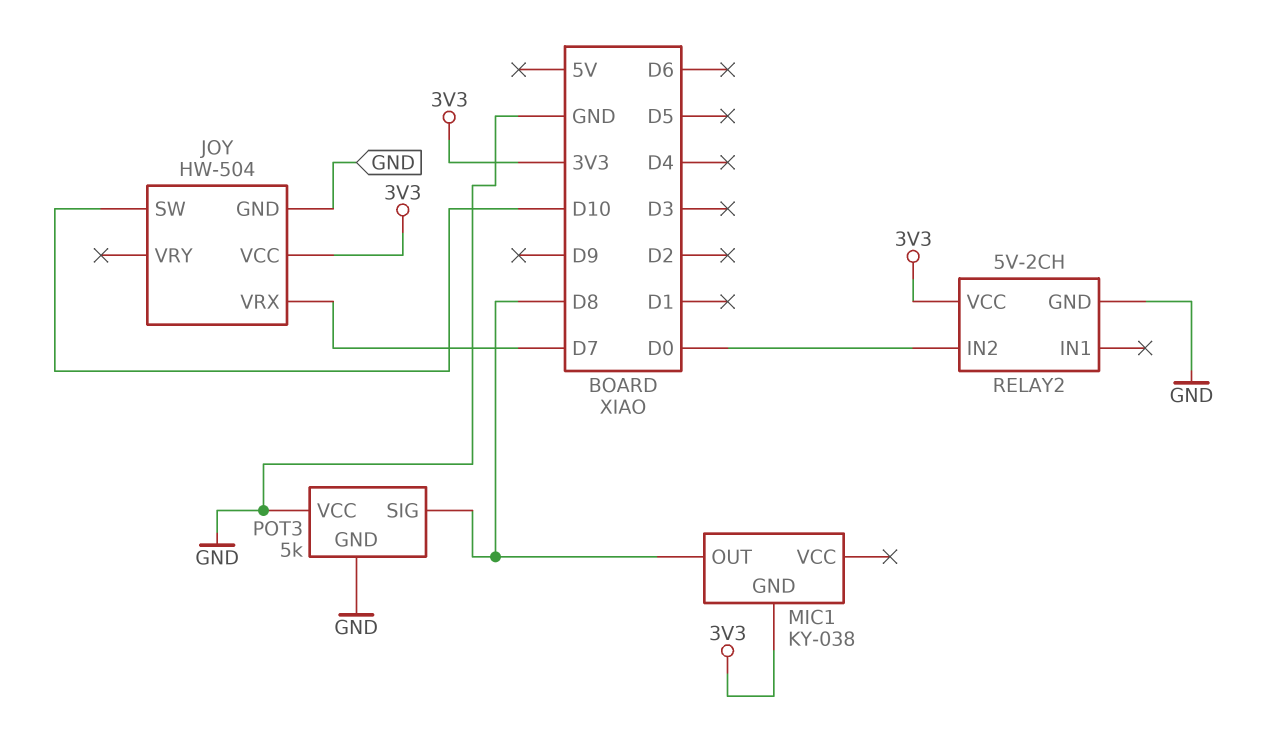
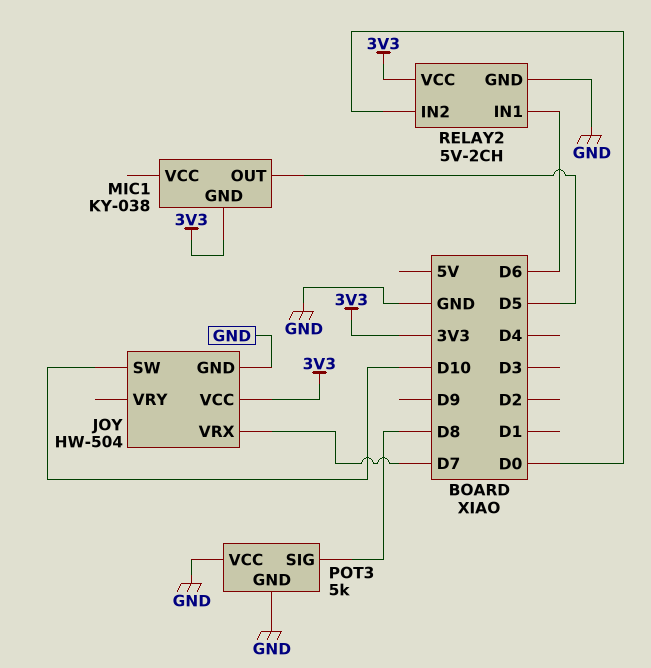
MIC1 pin OUT: D8 -> D5
RELAY2 pin IN1: none -> D6

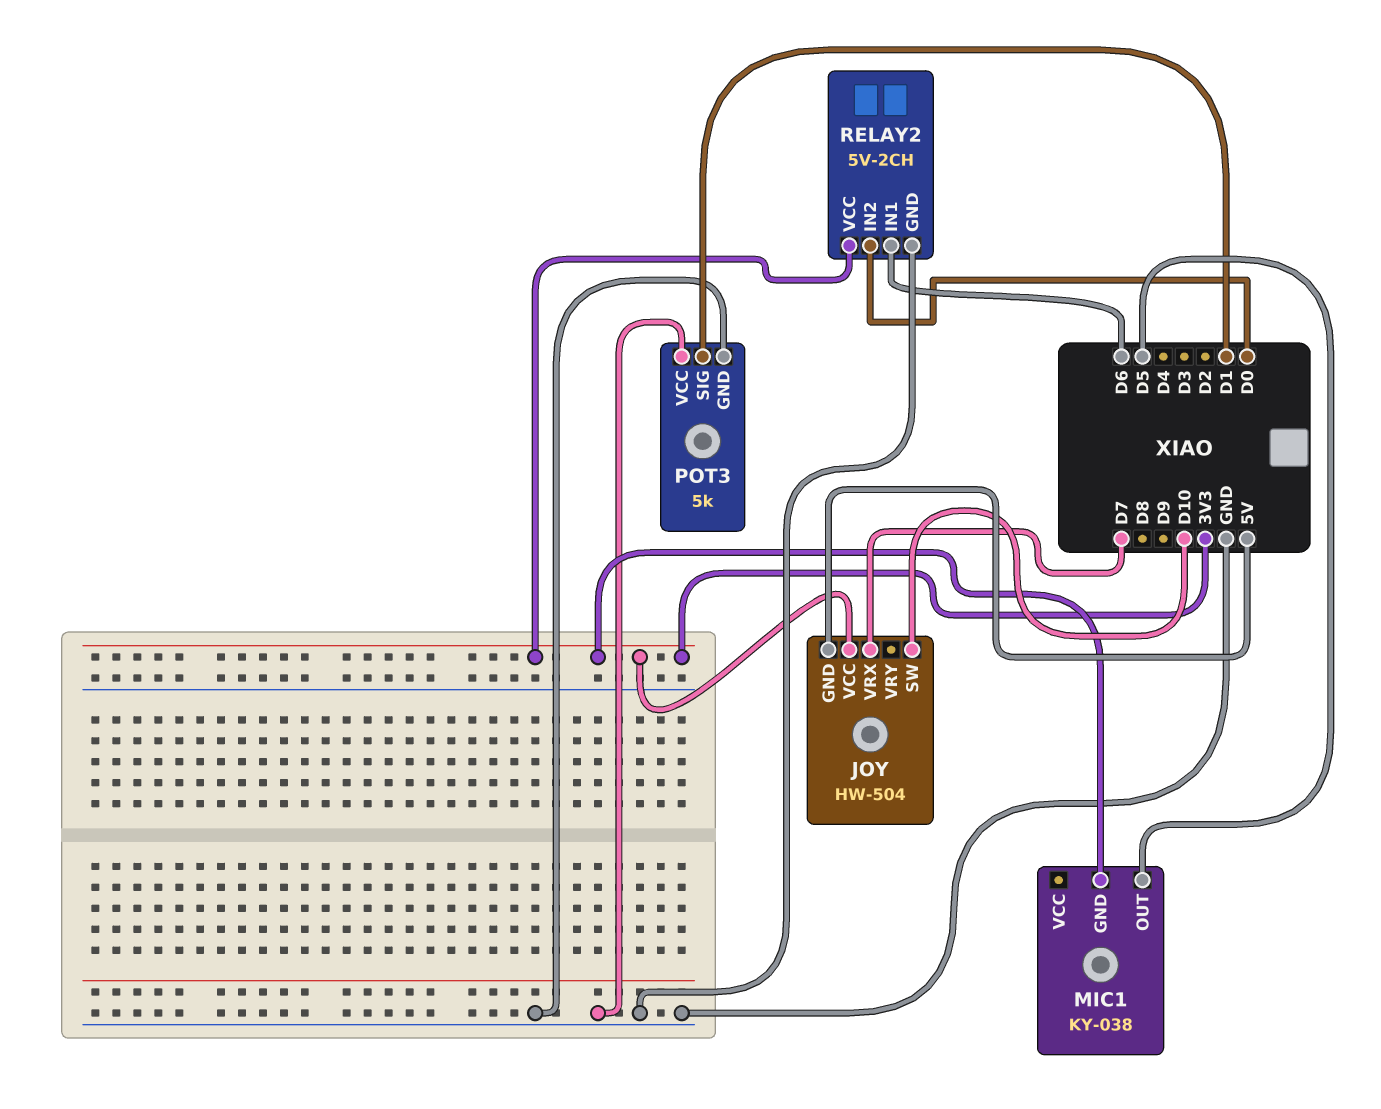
JOY pin GND: GND -> 5V
POT3 pin SIG: D8 -> D1

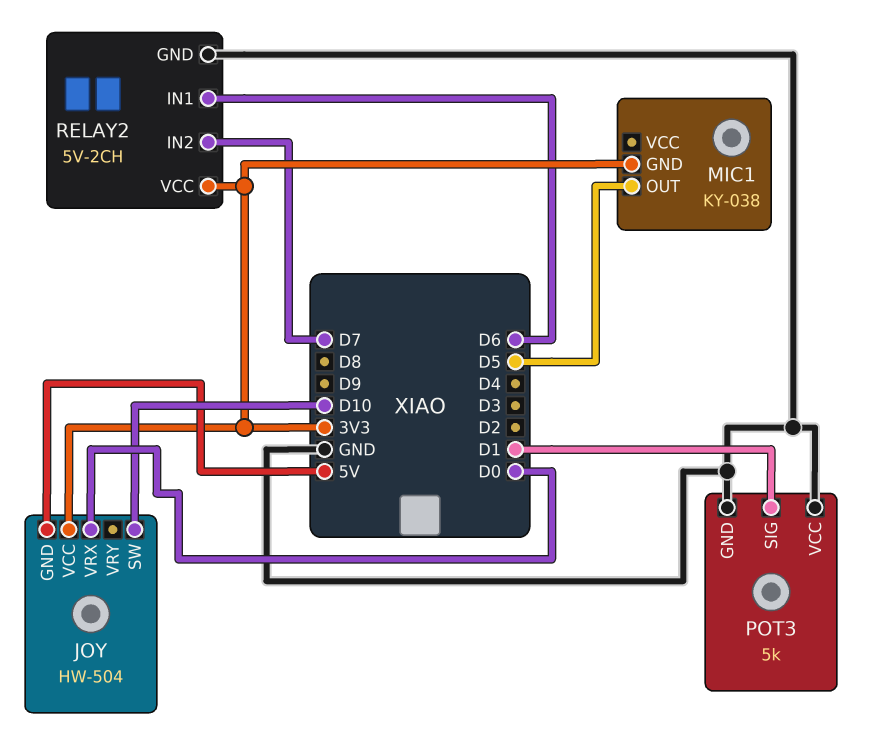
JOY pin VRX: D7 -> D0
RELAY2 pin IN2: D0 -> D7

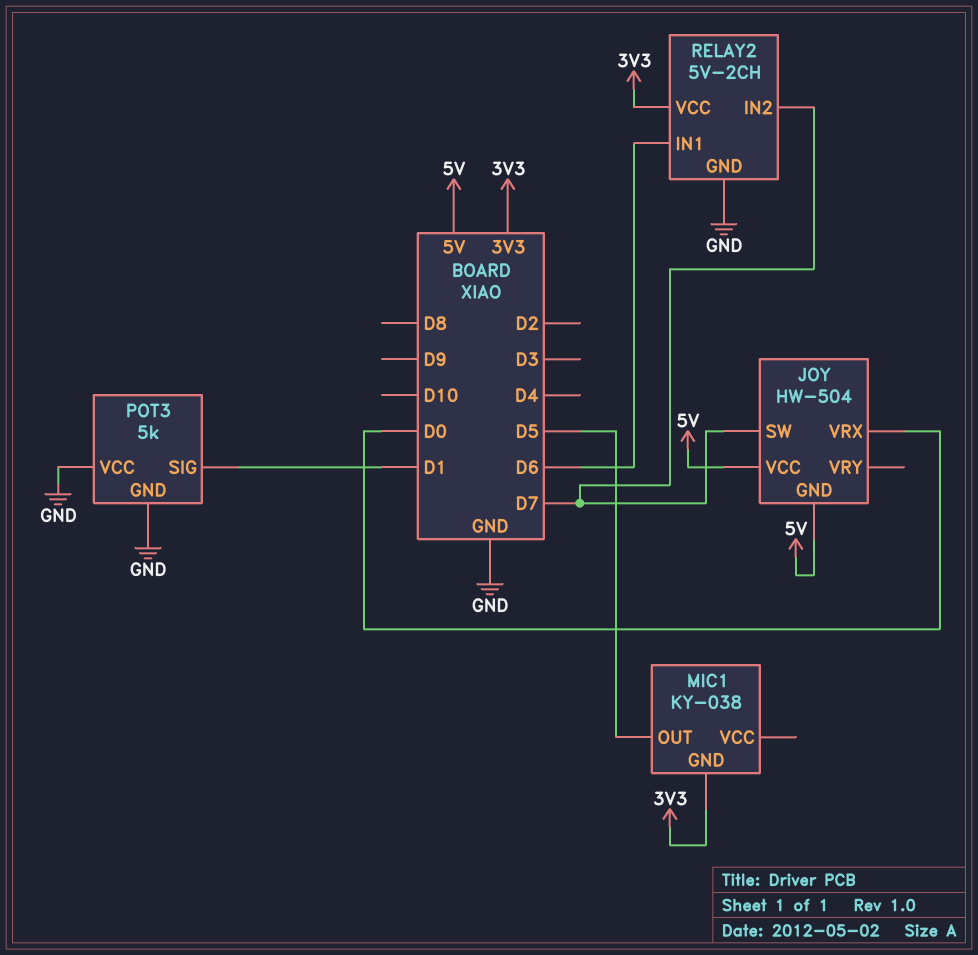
JOY pin SW: D10 -> D7
JOY pin VCC: 3V3 -> 5V

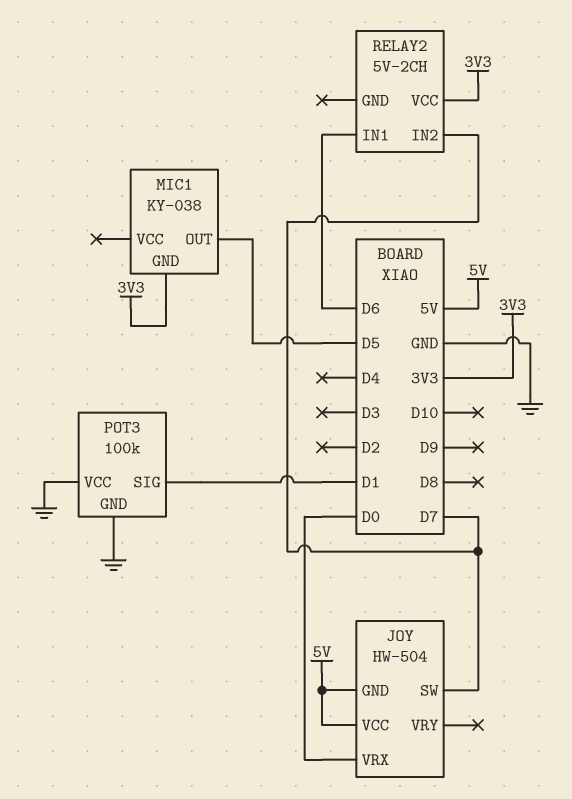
POT3: 5k -> 100k
RELAY2 pin GND: GND -> none

